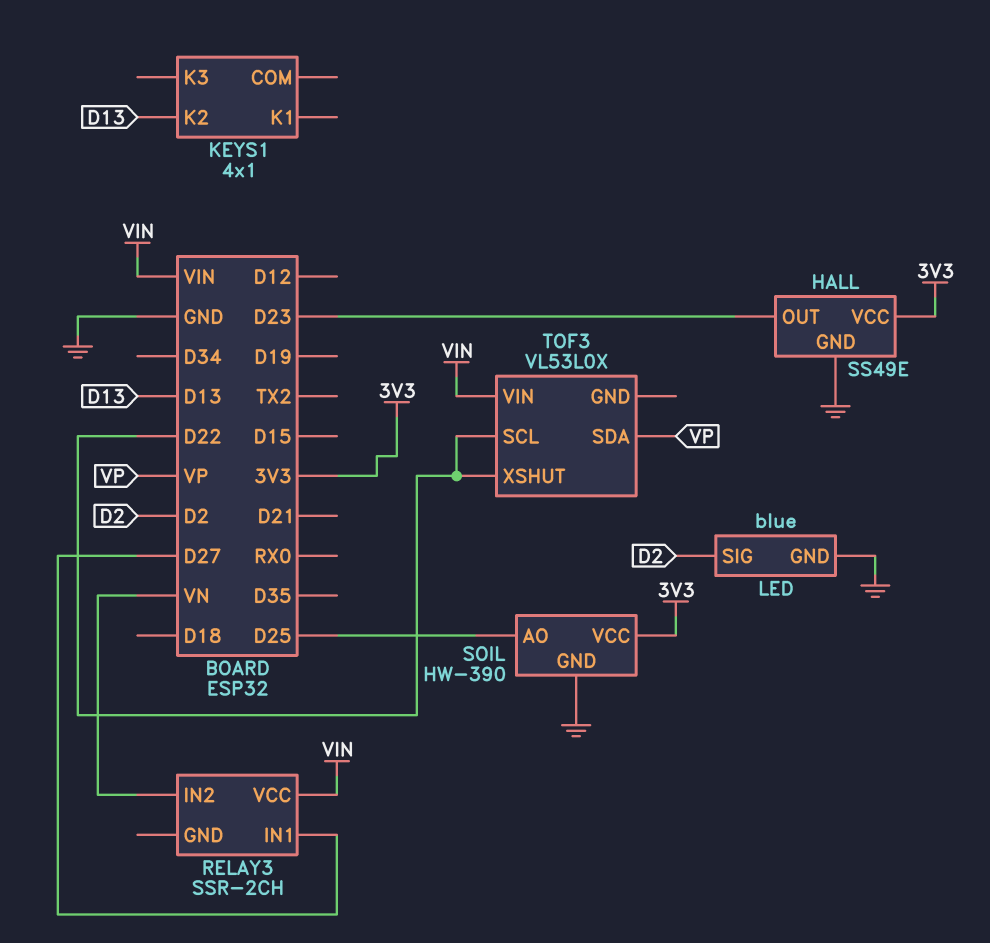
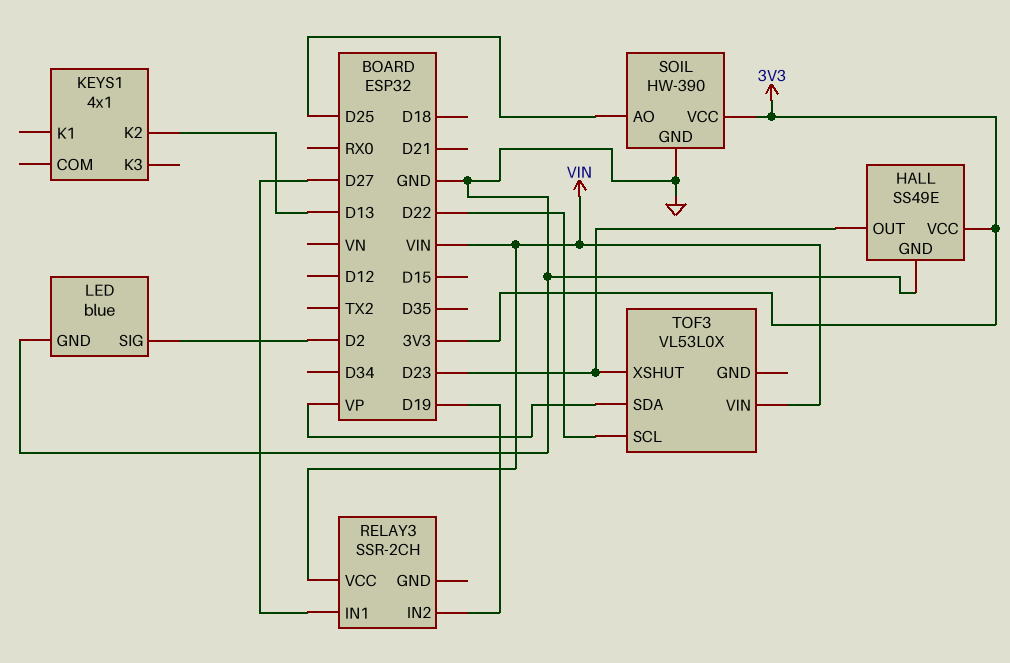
RELAY3 pin IN2: VN -> D19
TOF3 pin XSHUT: D22 -> D23

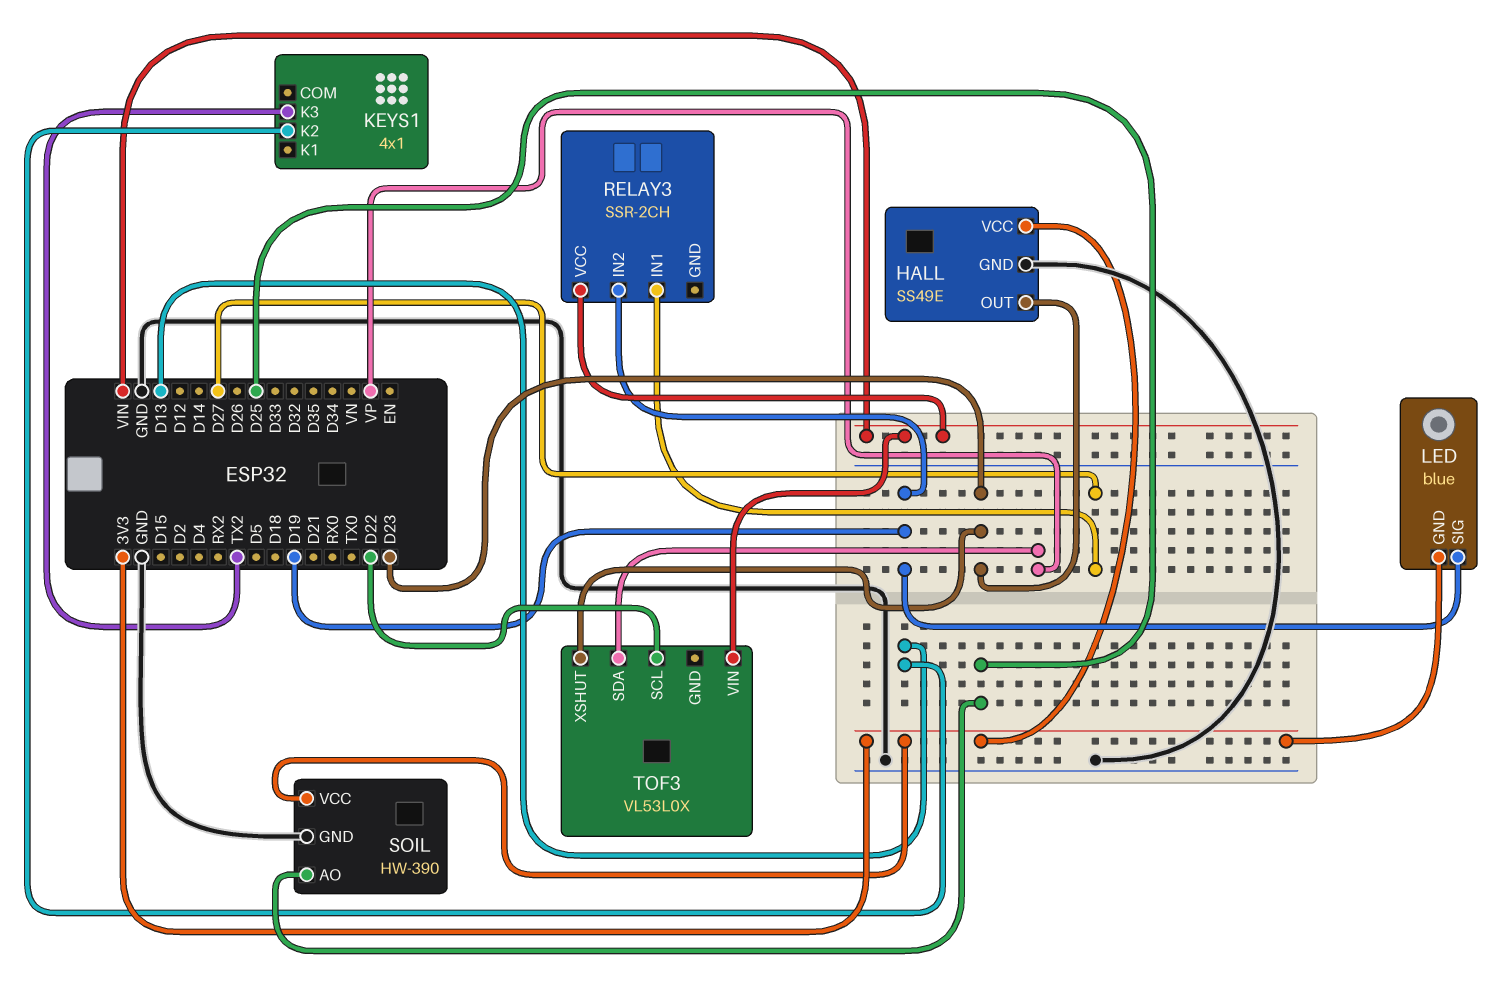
KEYS1 pin K3: none -> TX2
LED pin GND: GND -> 3V3
LED pin SIG: D2 -> D19

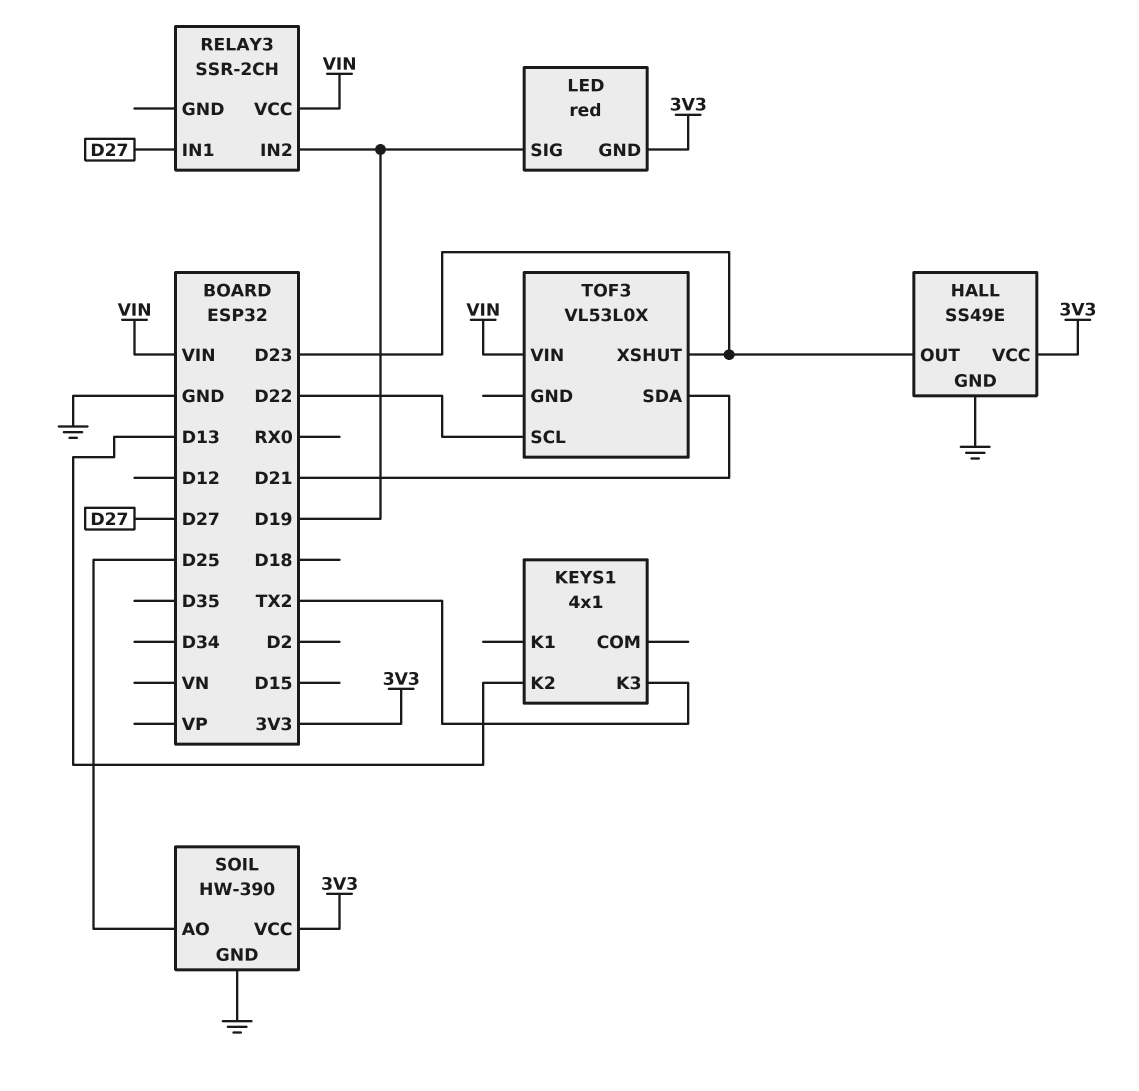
LED: blue -> red
TOF3 pin SDA: VP -> D21

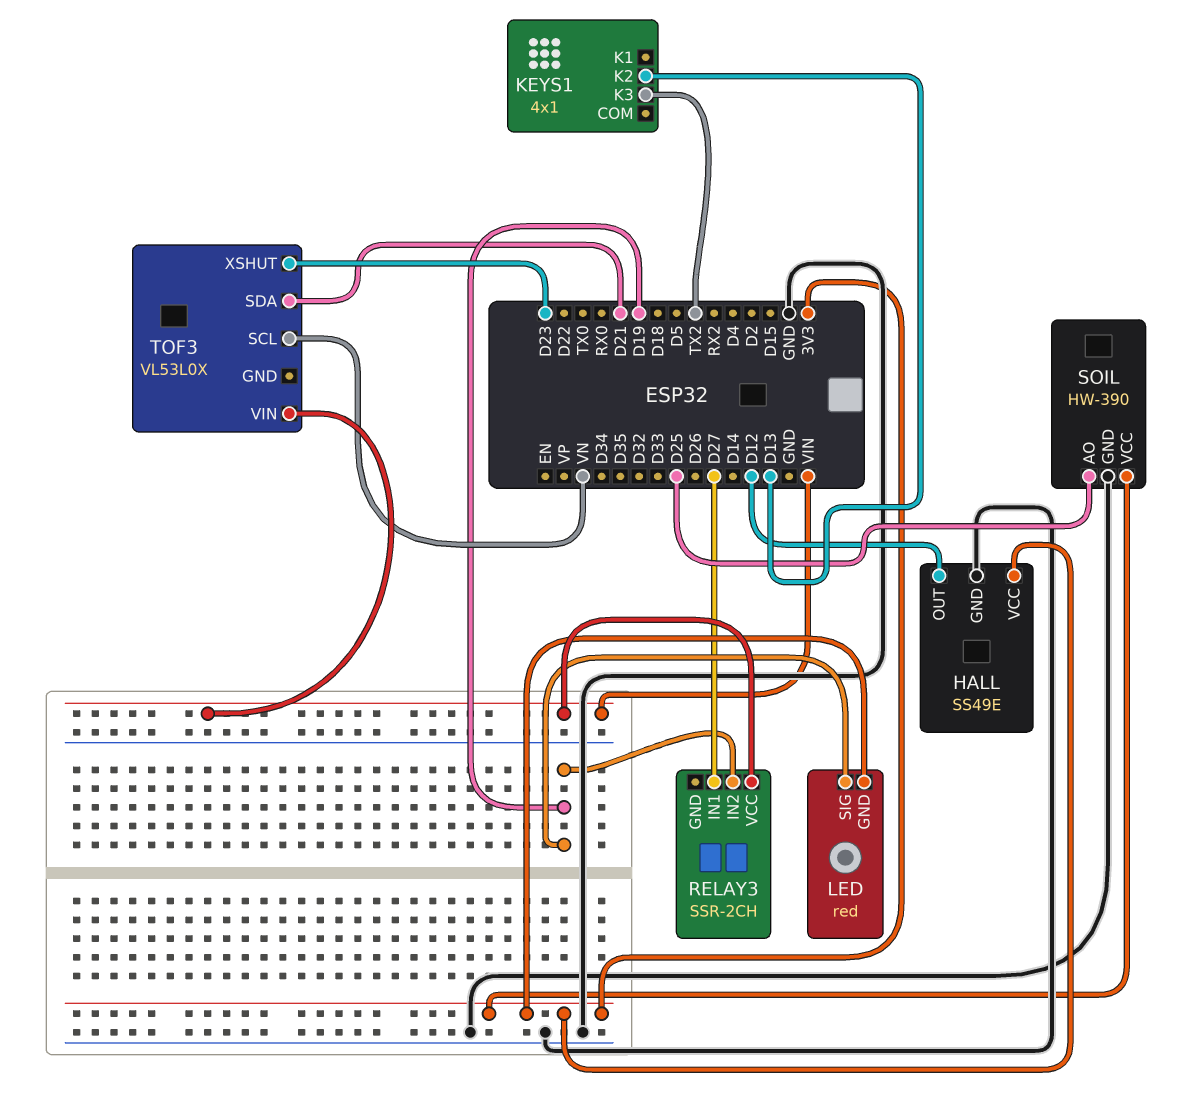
HALL pin OUT: D23 -> D12
TOF3 pin SCL: D22 -> VN

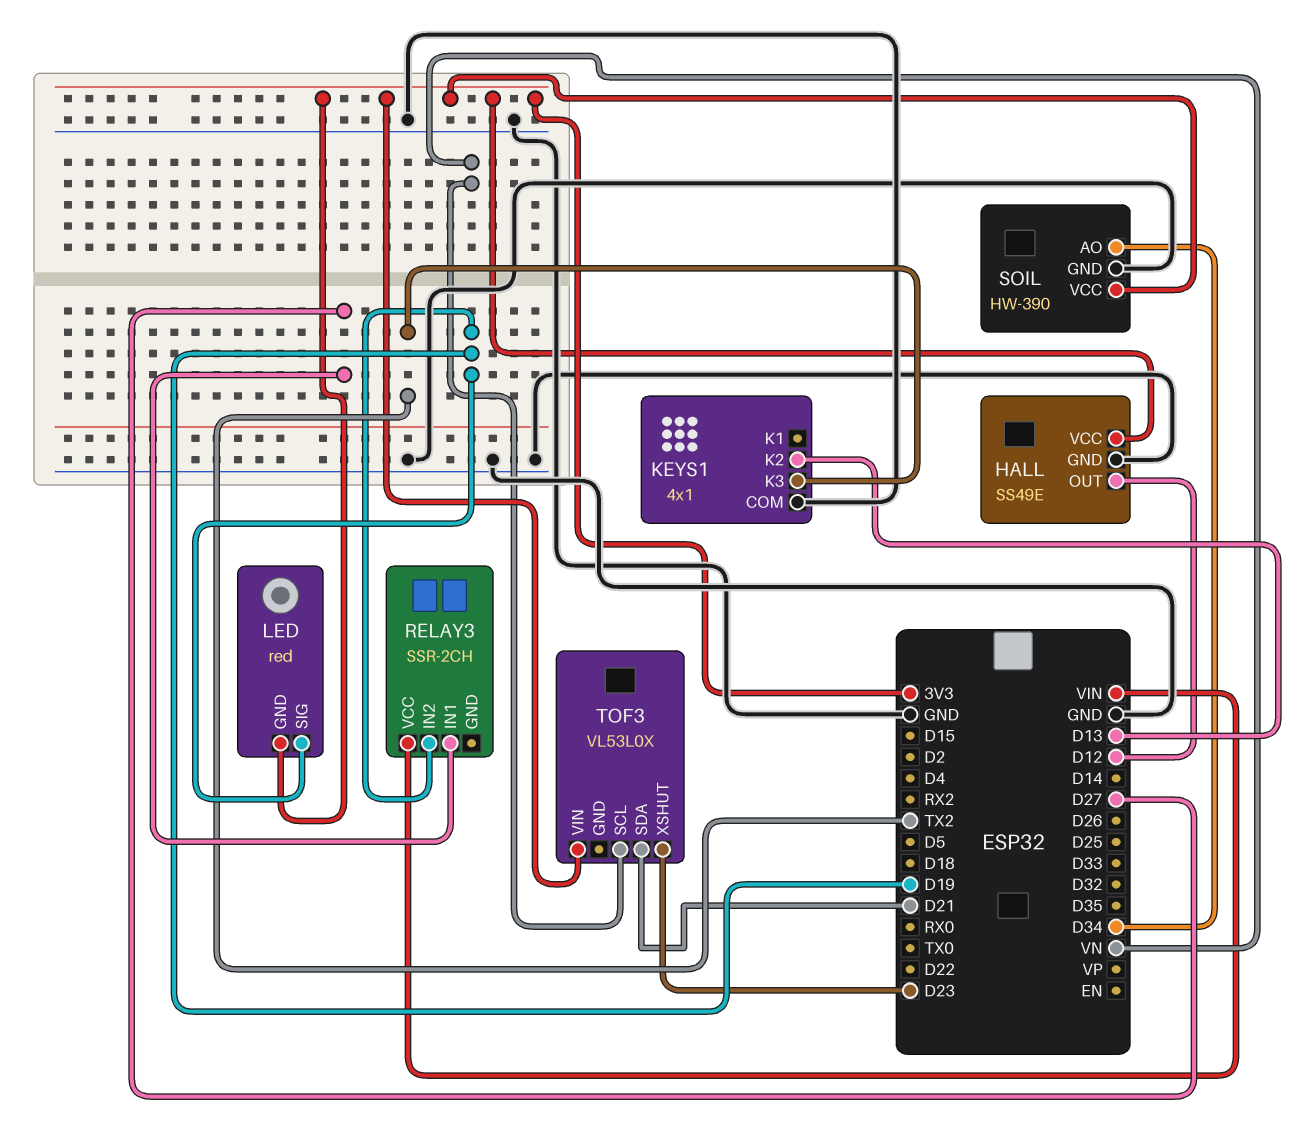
KEYS1 pin COM: none -> GND
SOIL pin AO: D25 -> D34
TOF3 pin VIN: VIN -> 3V3

